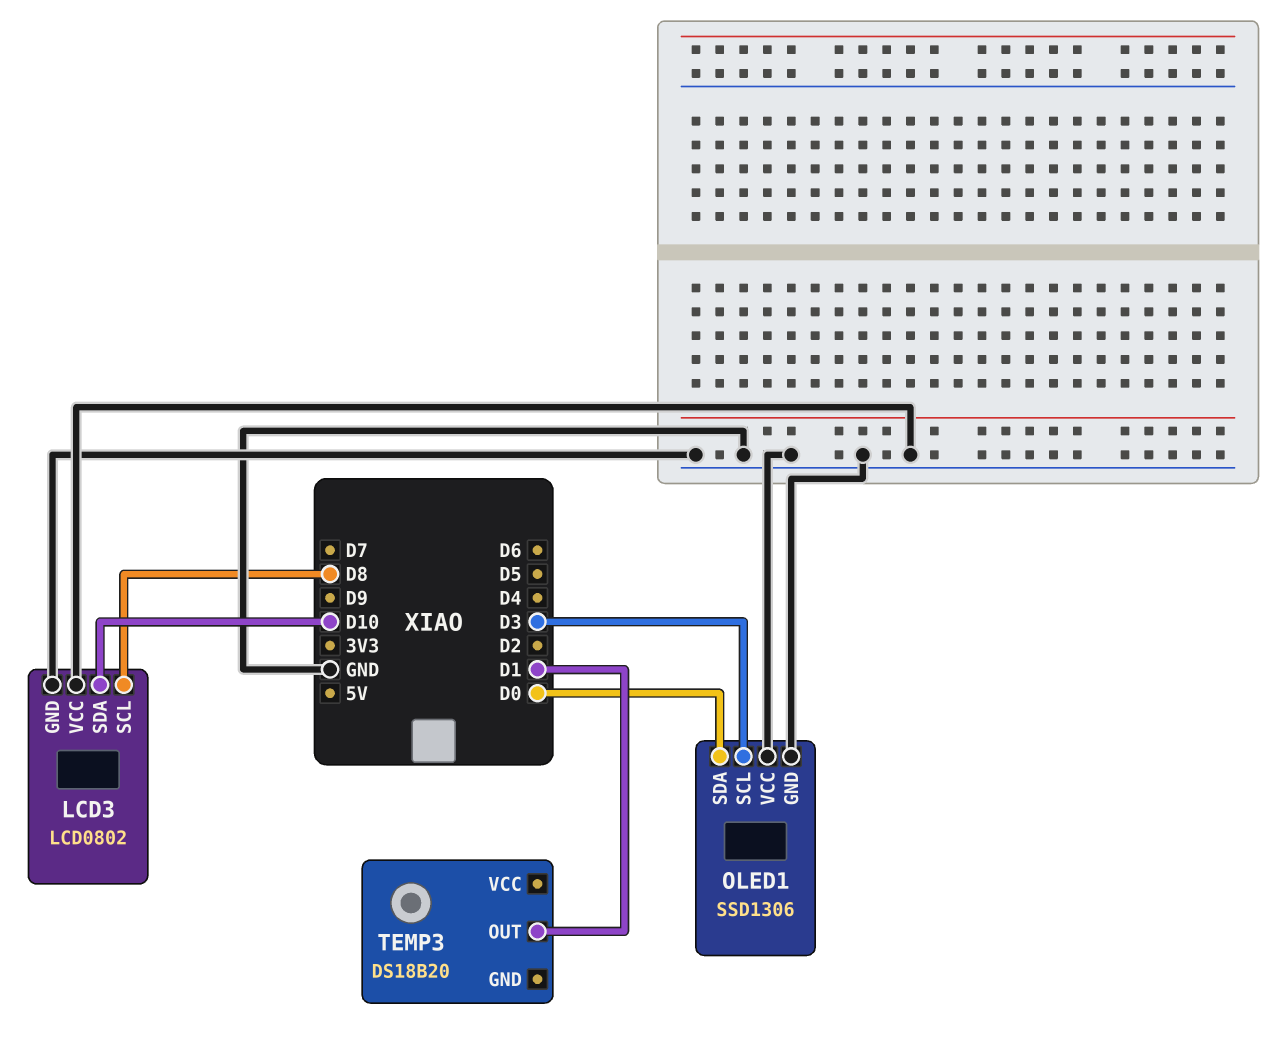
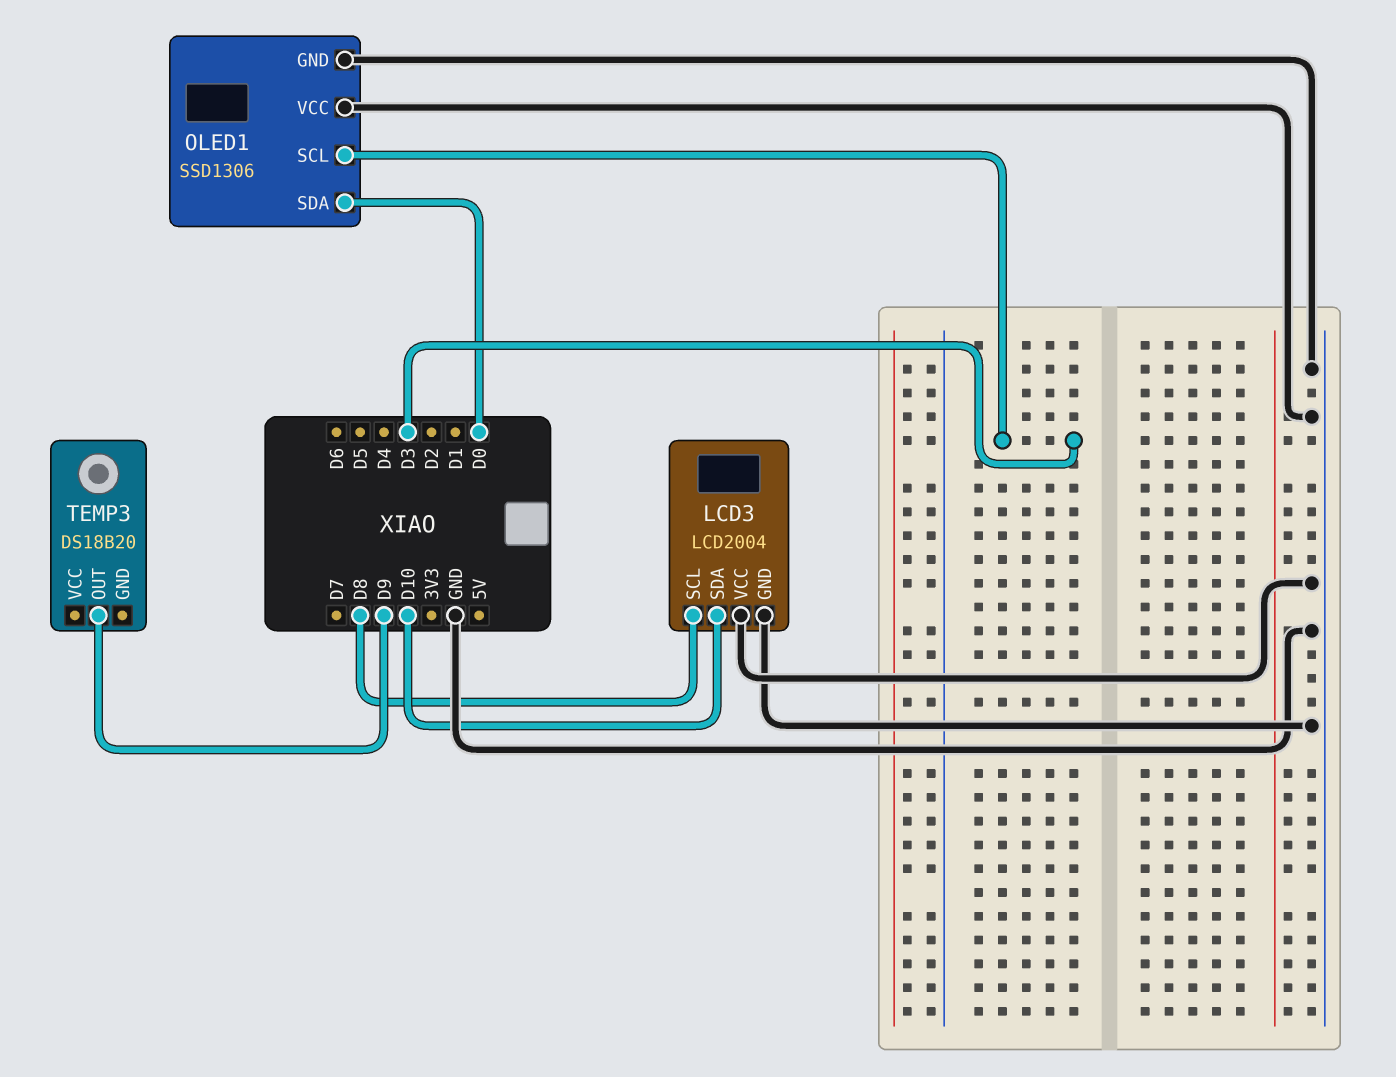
LCD3: LCD0802 -> LCD2004
TEMP3 pin OUT: D1 -> D9

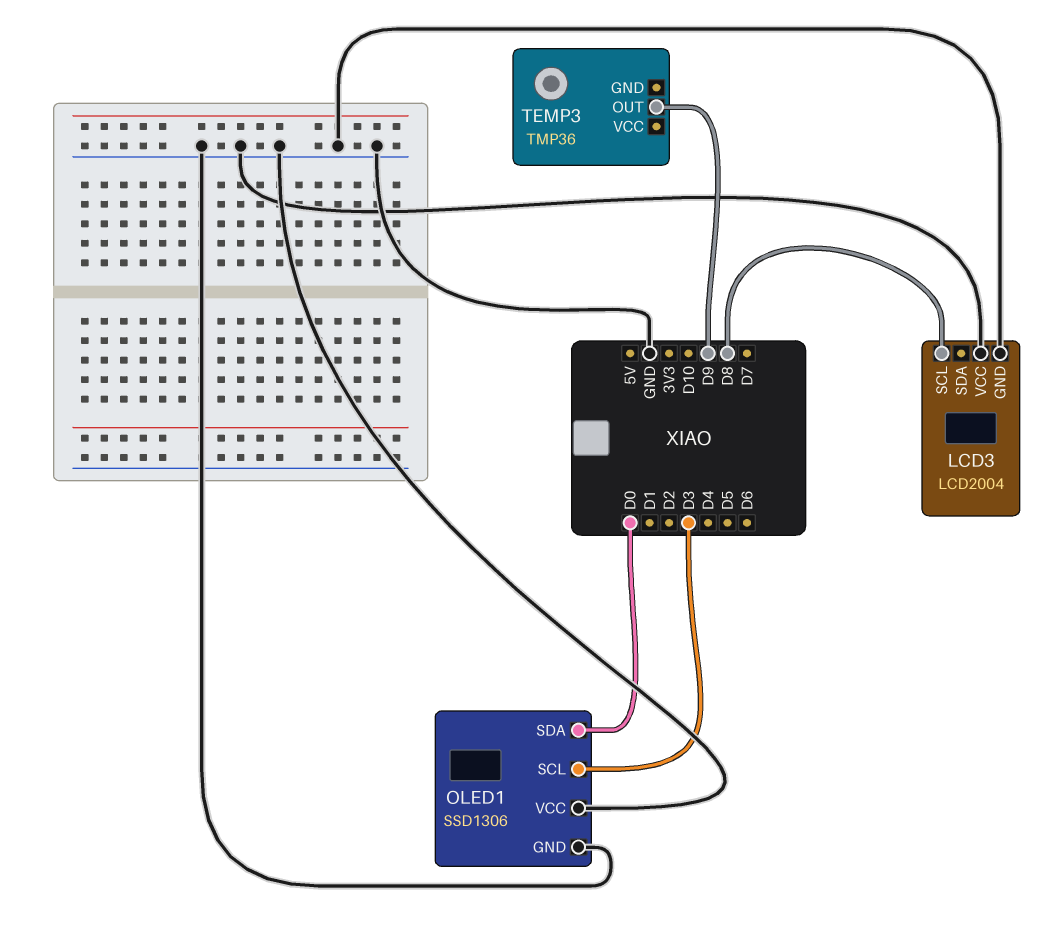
LCD3 pin SDA: D10 -> none
TEMP3: DS18B20 -> TMP36

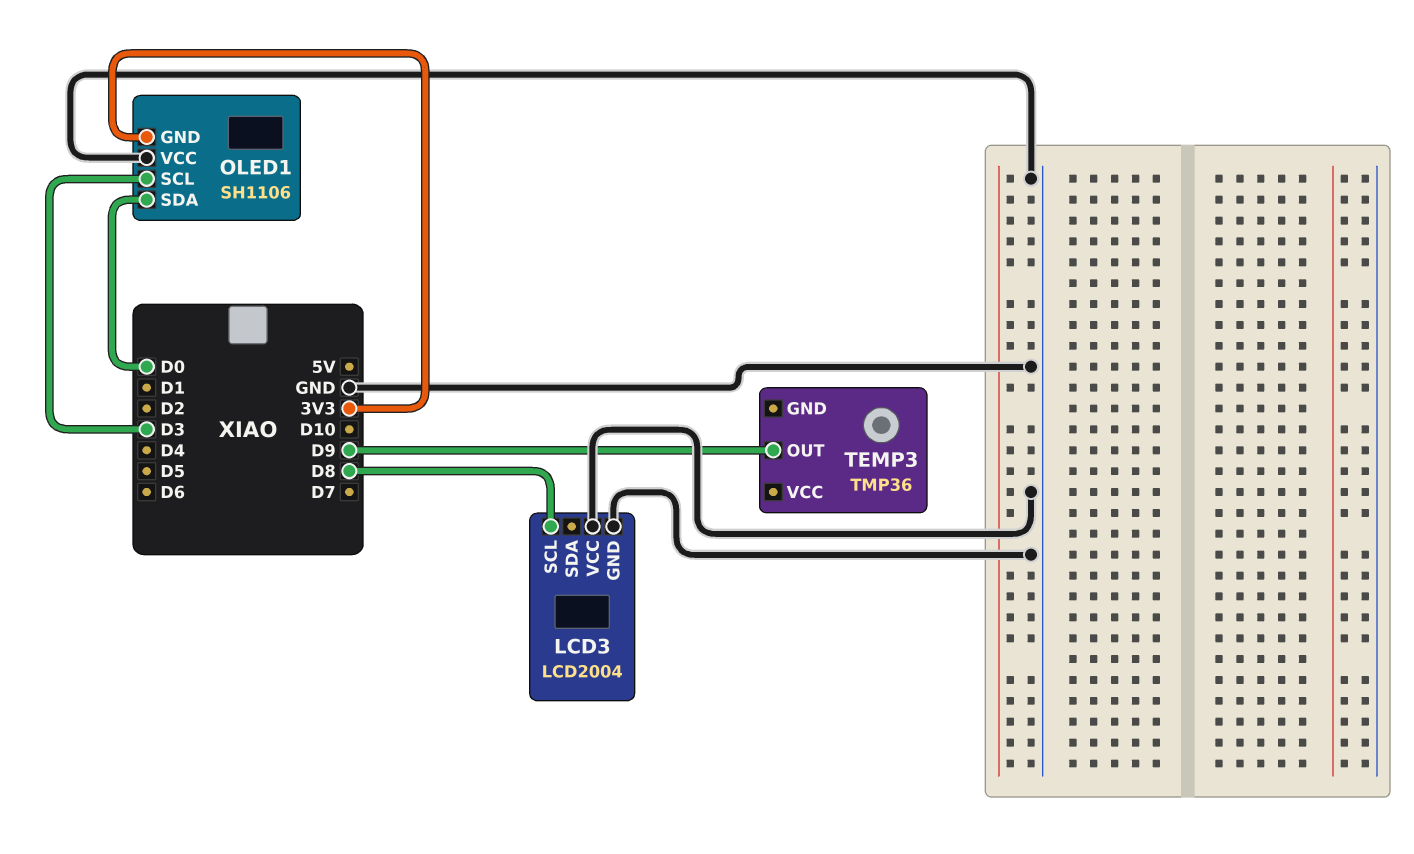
OLED1: SSD1306 -> SH1106
OLED1 pin GND: GND -> 3V3

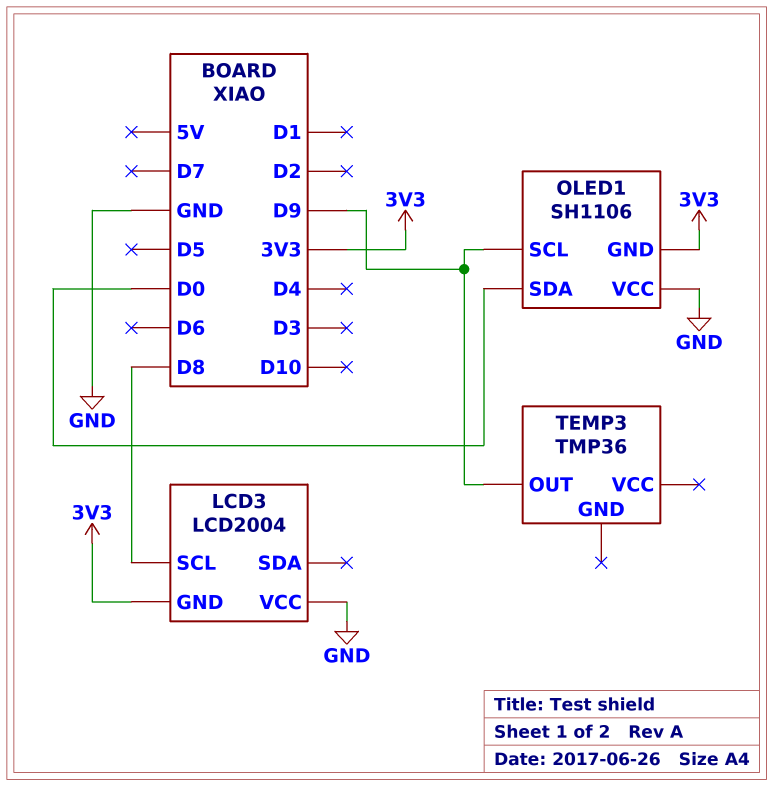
LCD3 pin GND: GND -> 3V3
OLED1 pin SCL: D3 -> D9

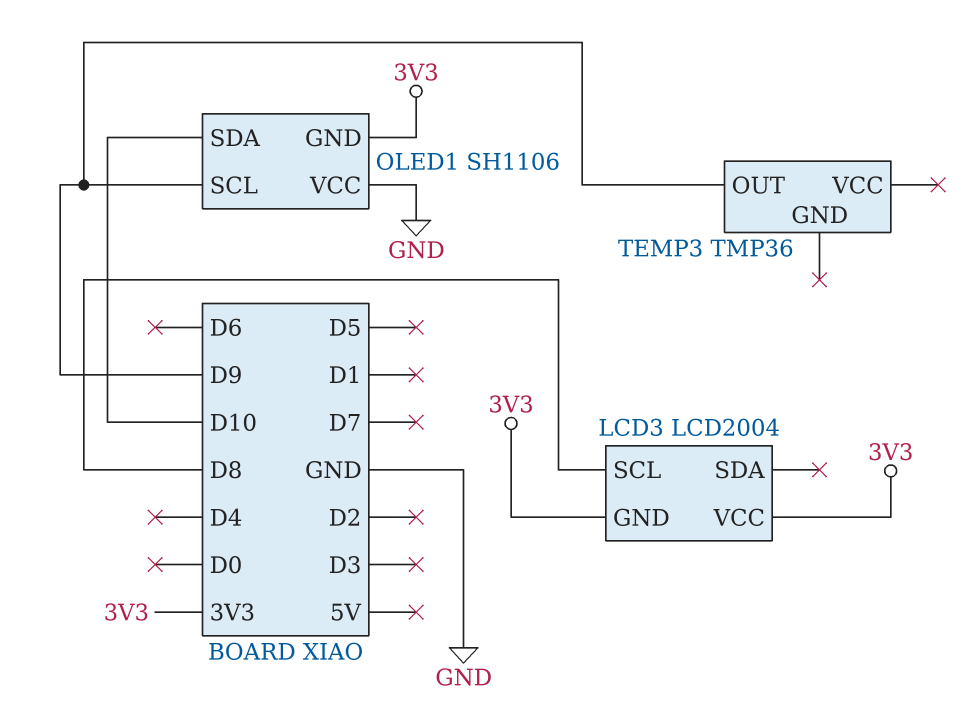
LCD3 pin VCC: GND -> 3V3
OLED1 pin SDA: D0 -> D10

